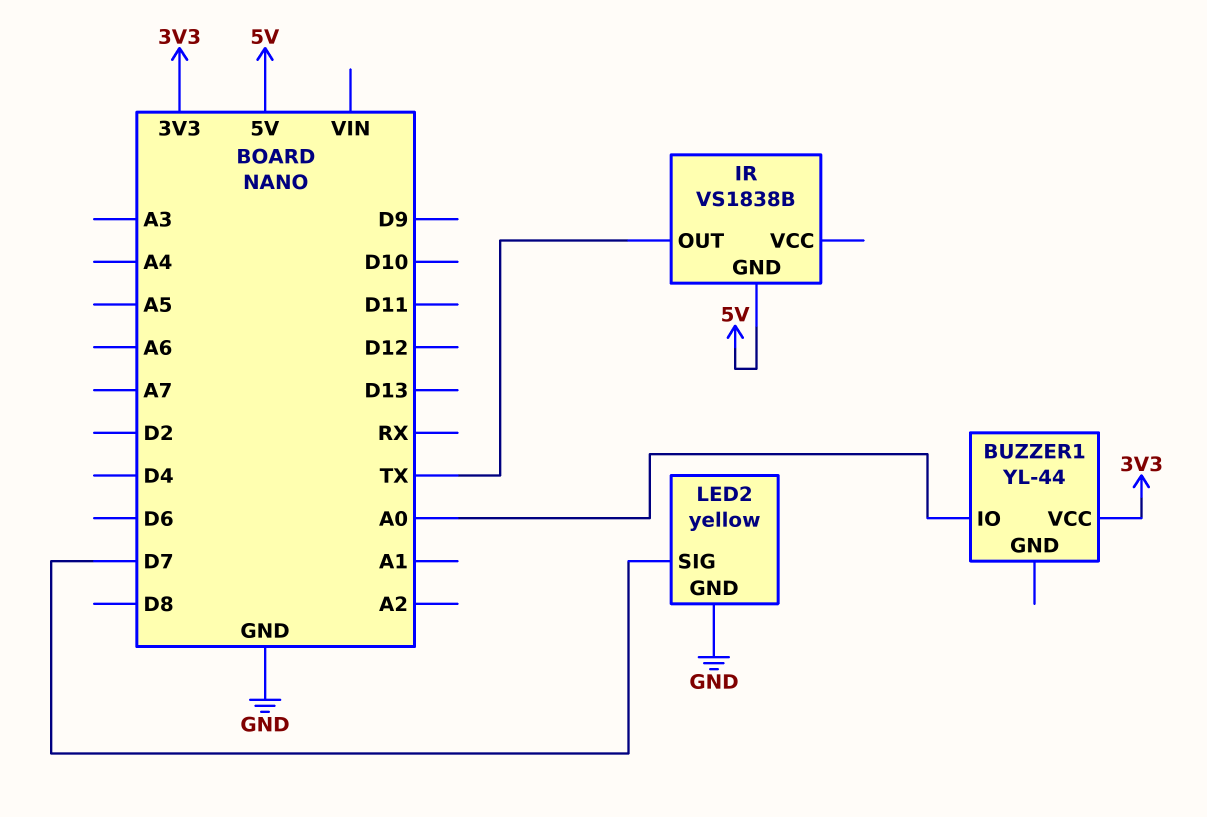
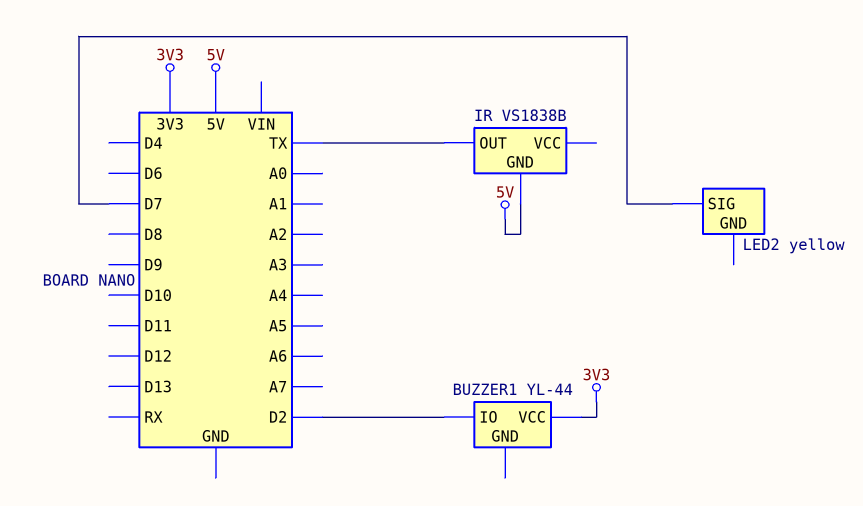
BUZZER1 pin IO: A0 -> D2
LED2 pin GND: GND -> none

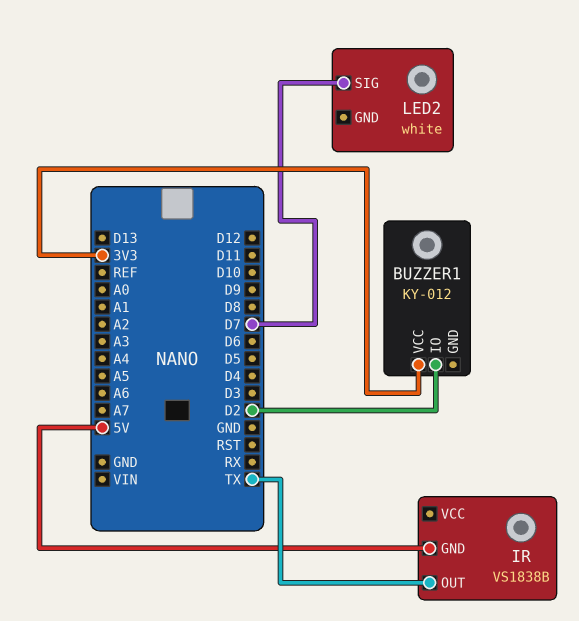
BUZZER1: YL-44 -> KY-012
LED2: yellow -> white

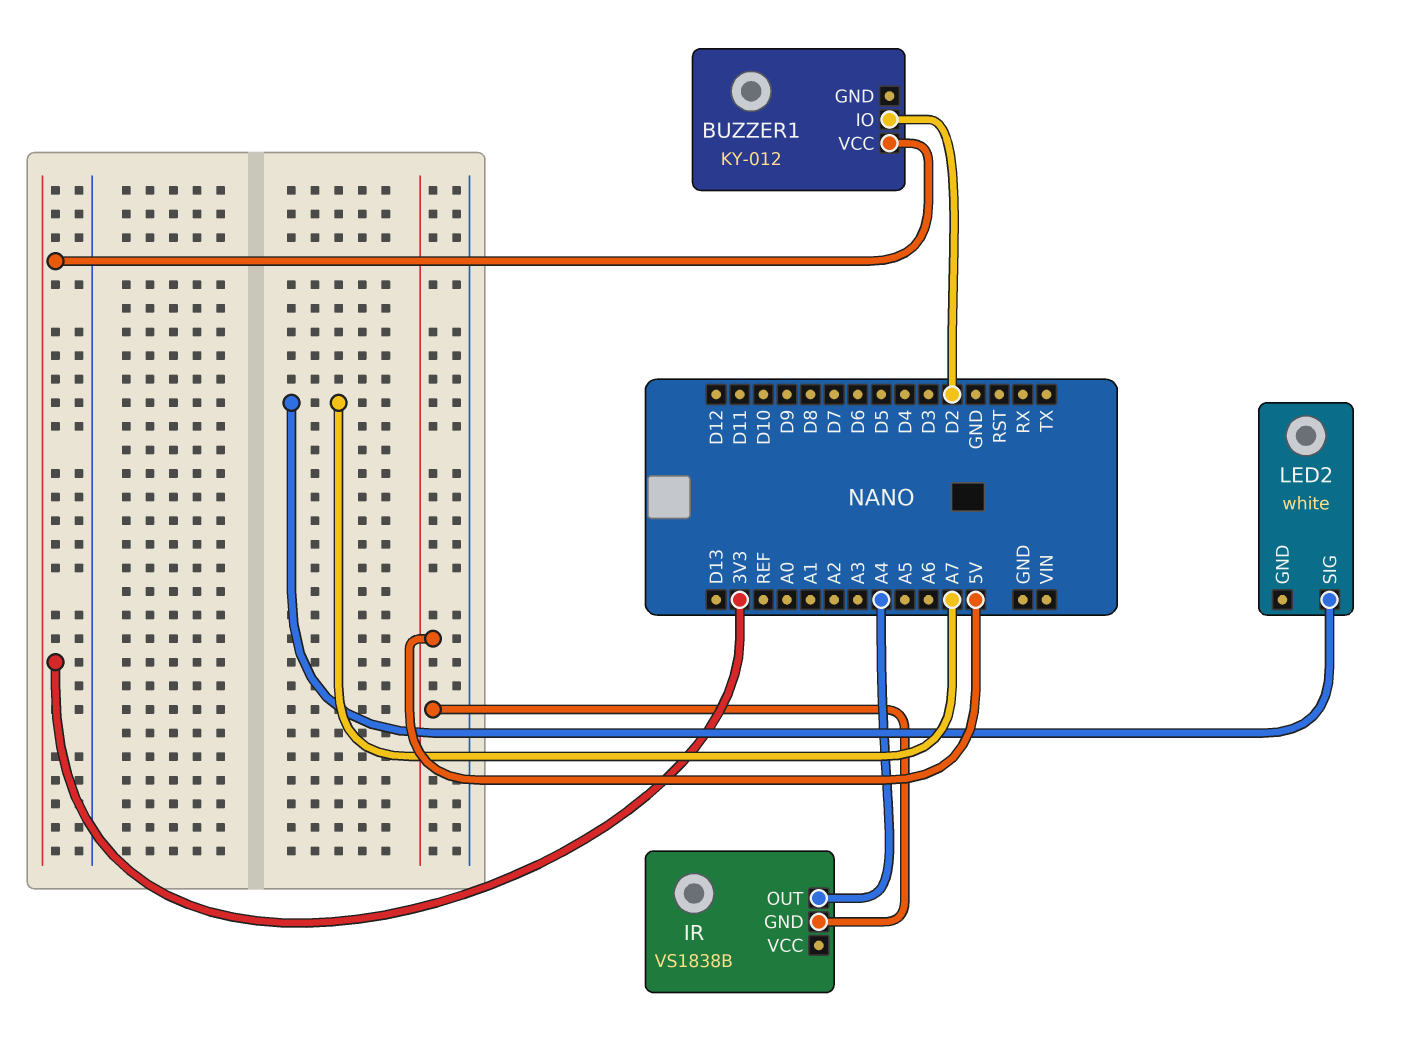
IR pin OUT: TX -> A4
LED2 pin SIG: D7 -> A7

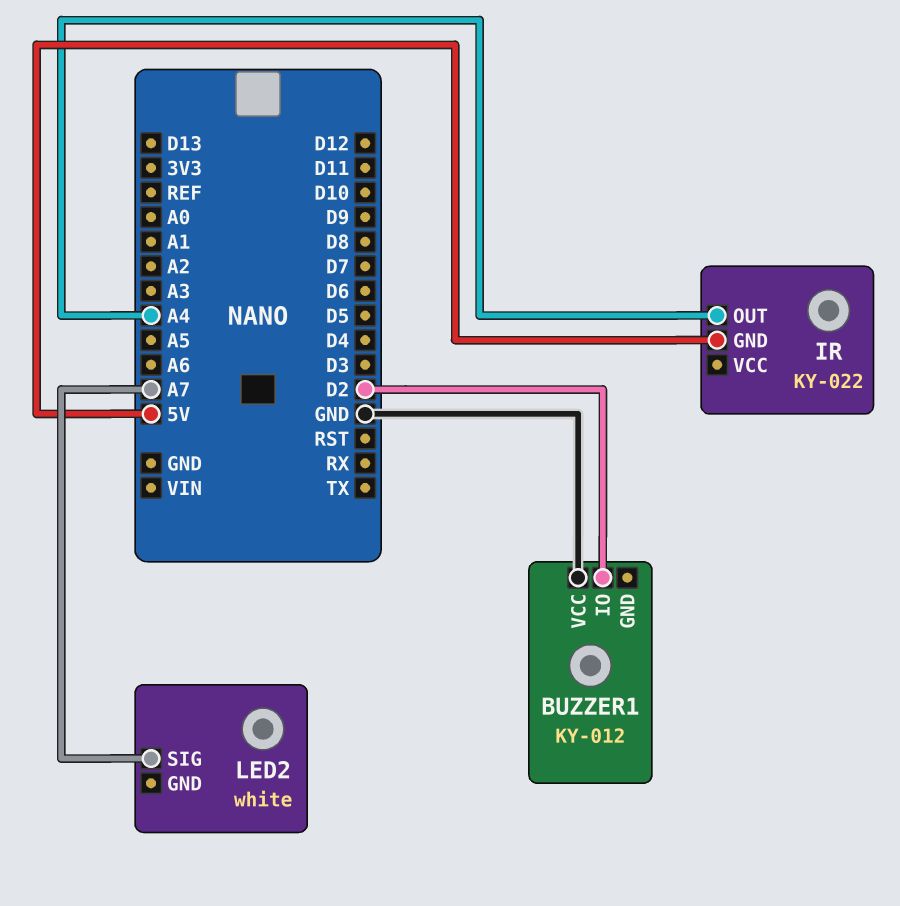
BUZZER1 pin VCC: 3V3 -> GND
IR: VS1838B -> KY-022

